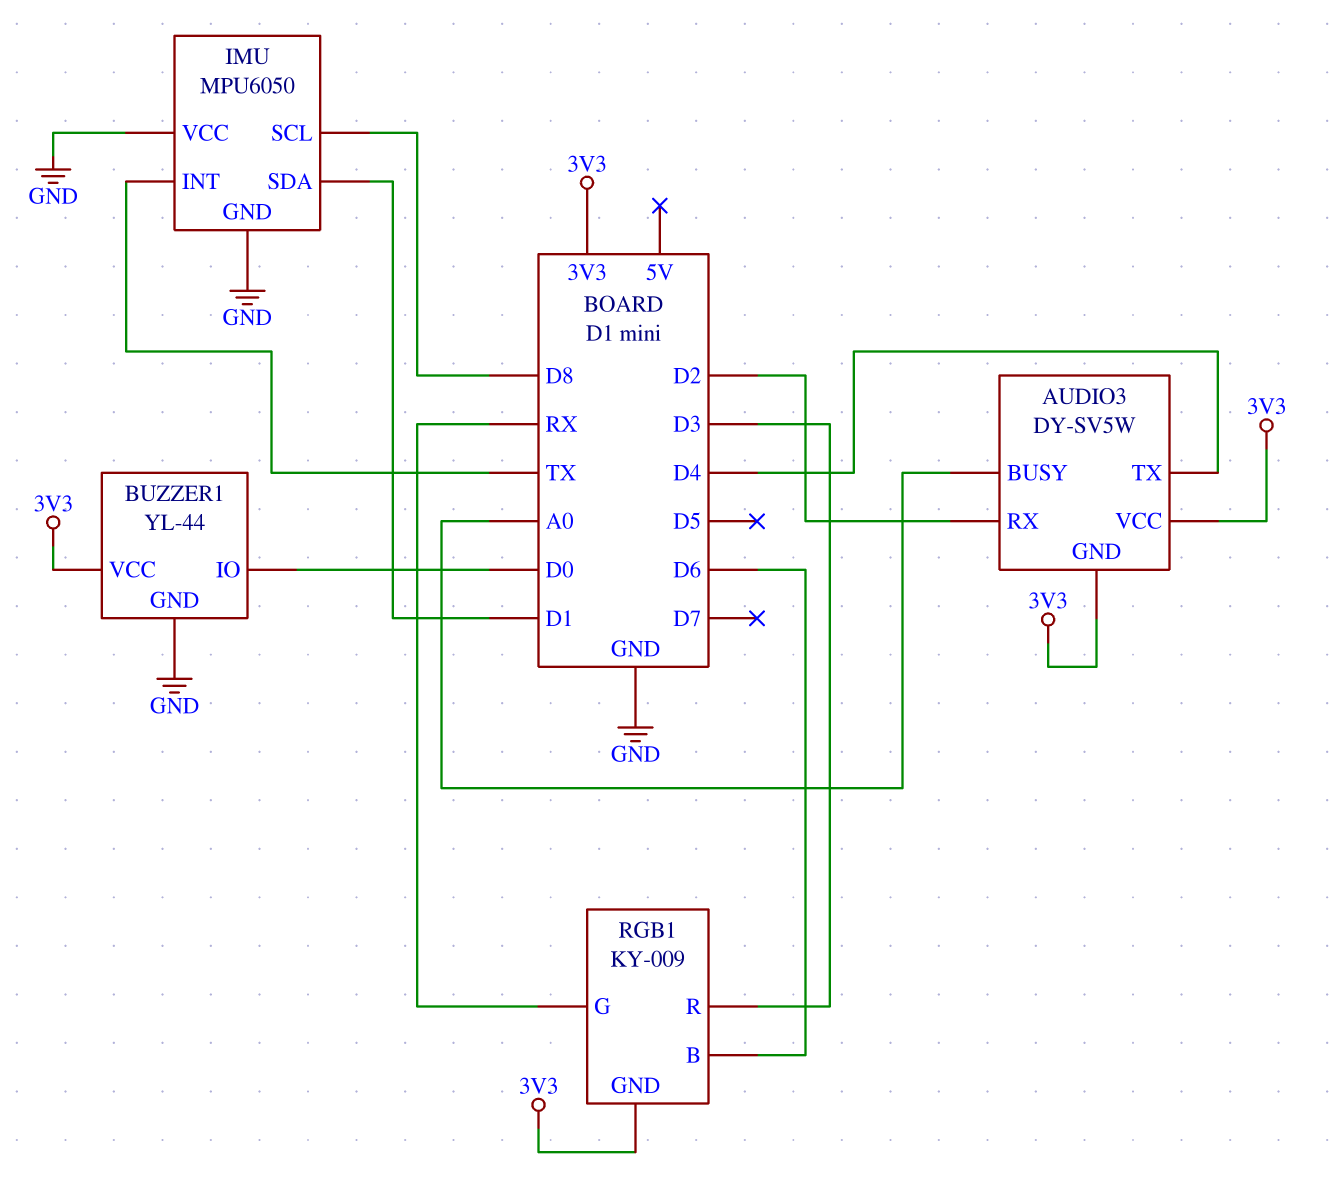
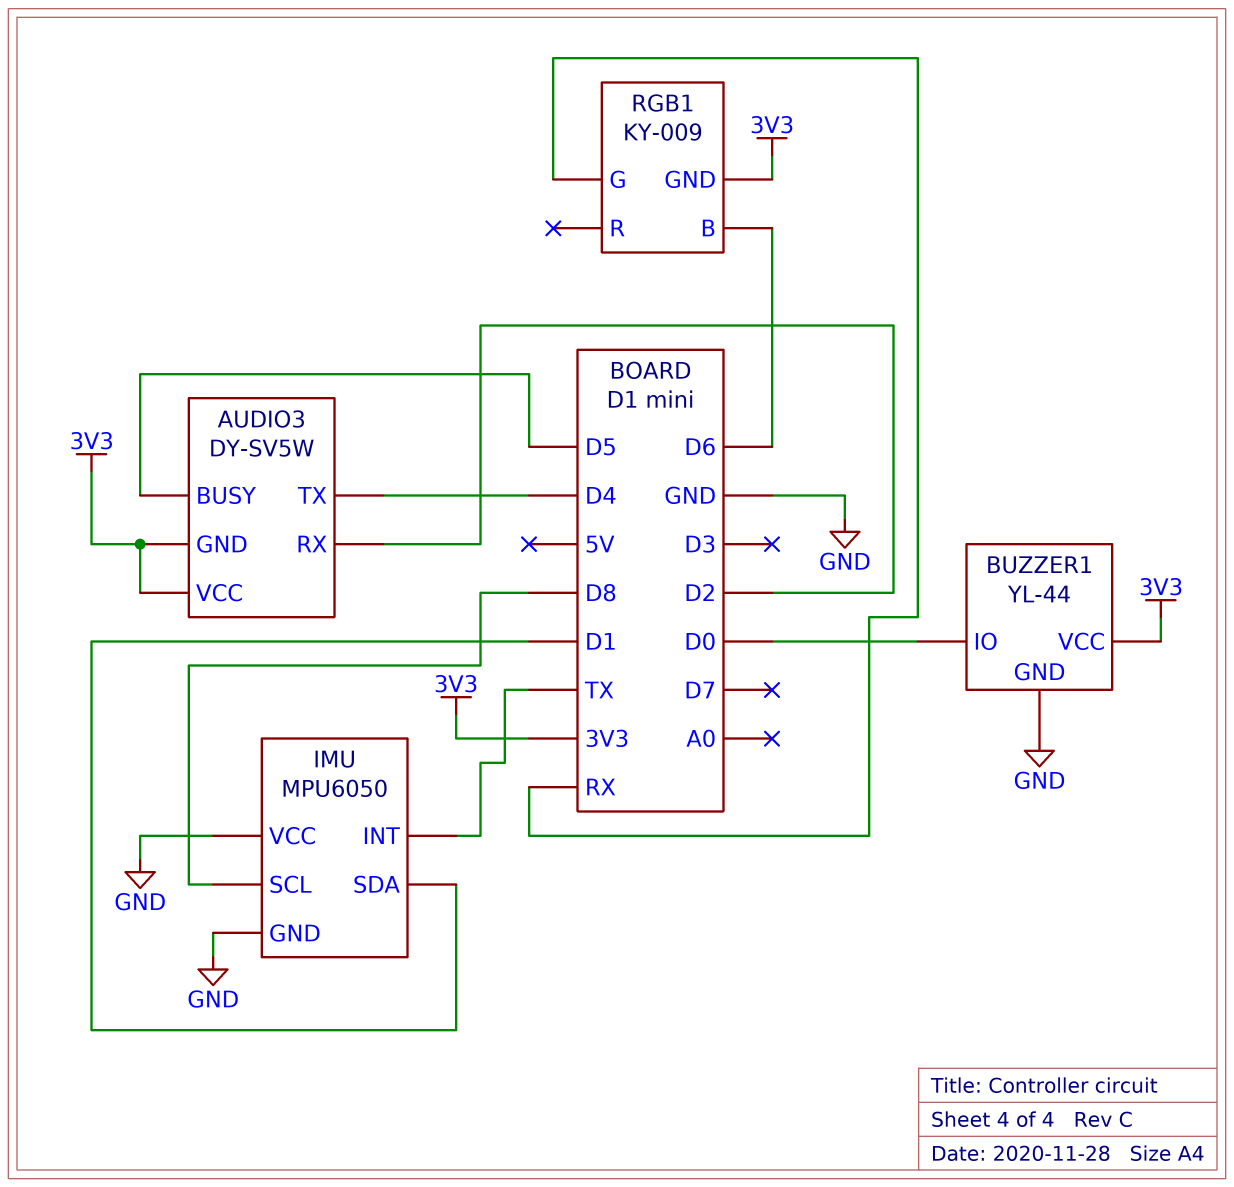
AUDIO3 pin BUSY: A0 -> D5
RGB1 pin R: D3 -> none

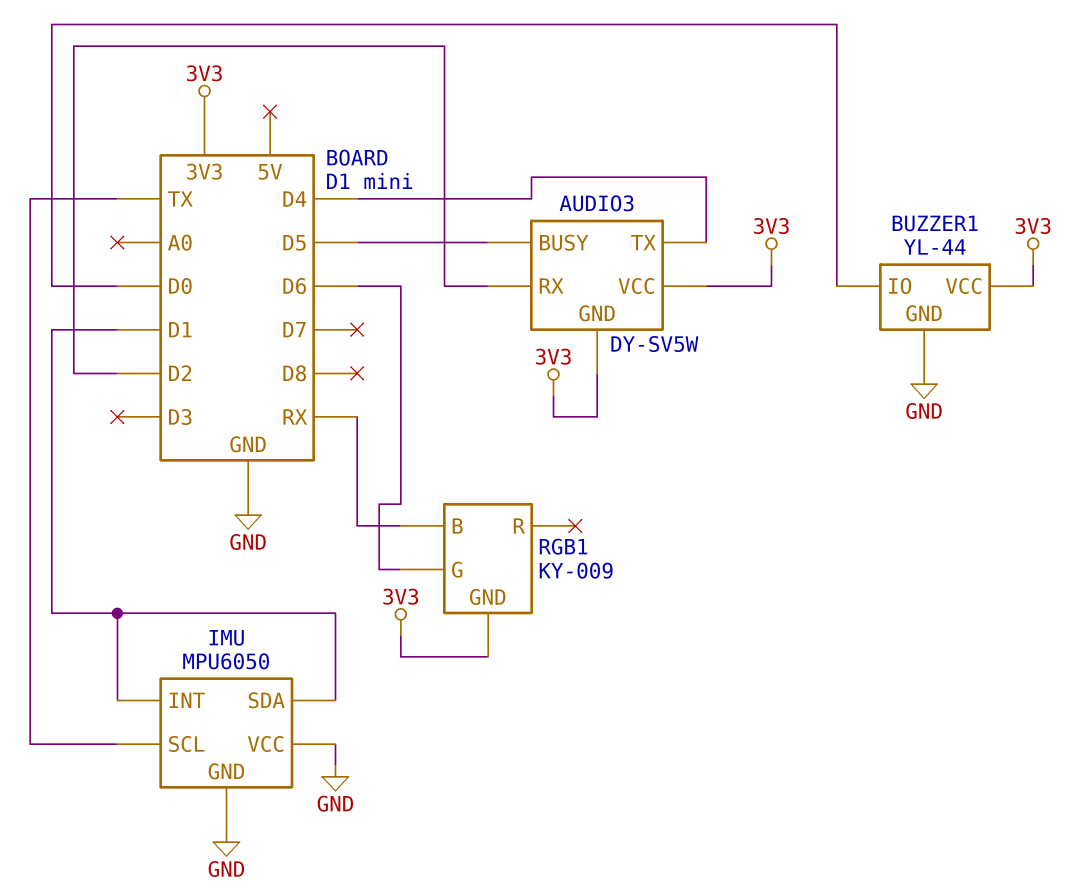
IMU pin INT: TX -> D1
IMU pin SCL: D8 -> TX
RGB1 pin B: D6 -> RX
RGB1 pin G: RX -> D6

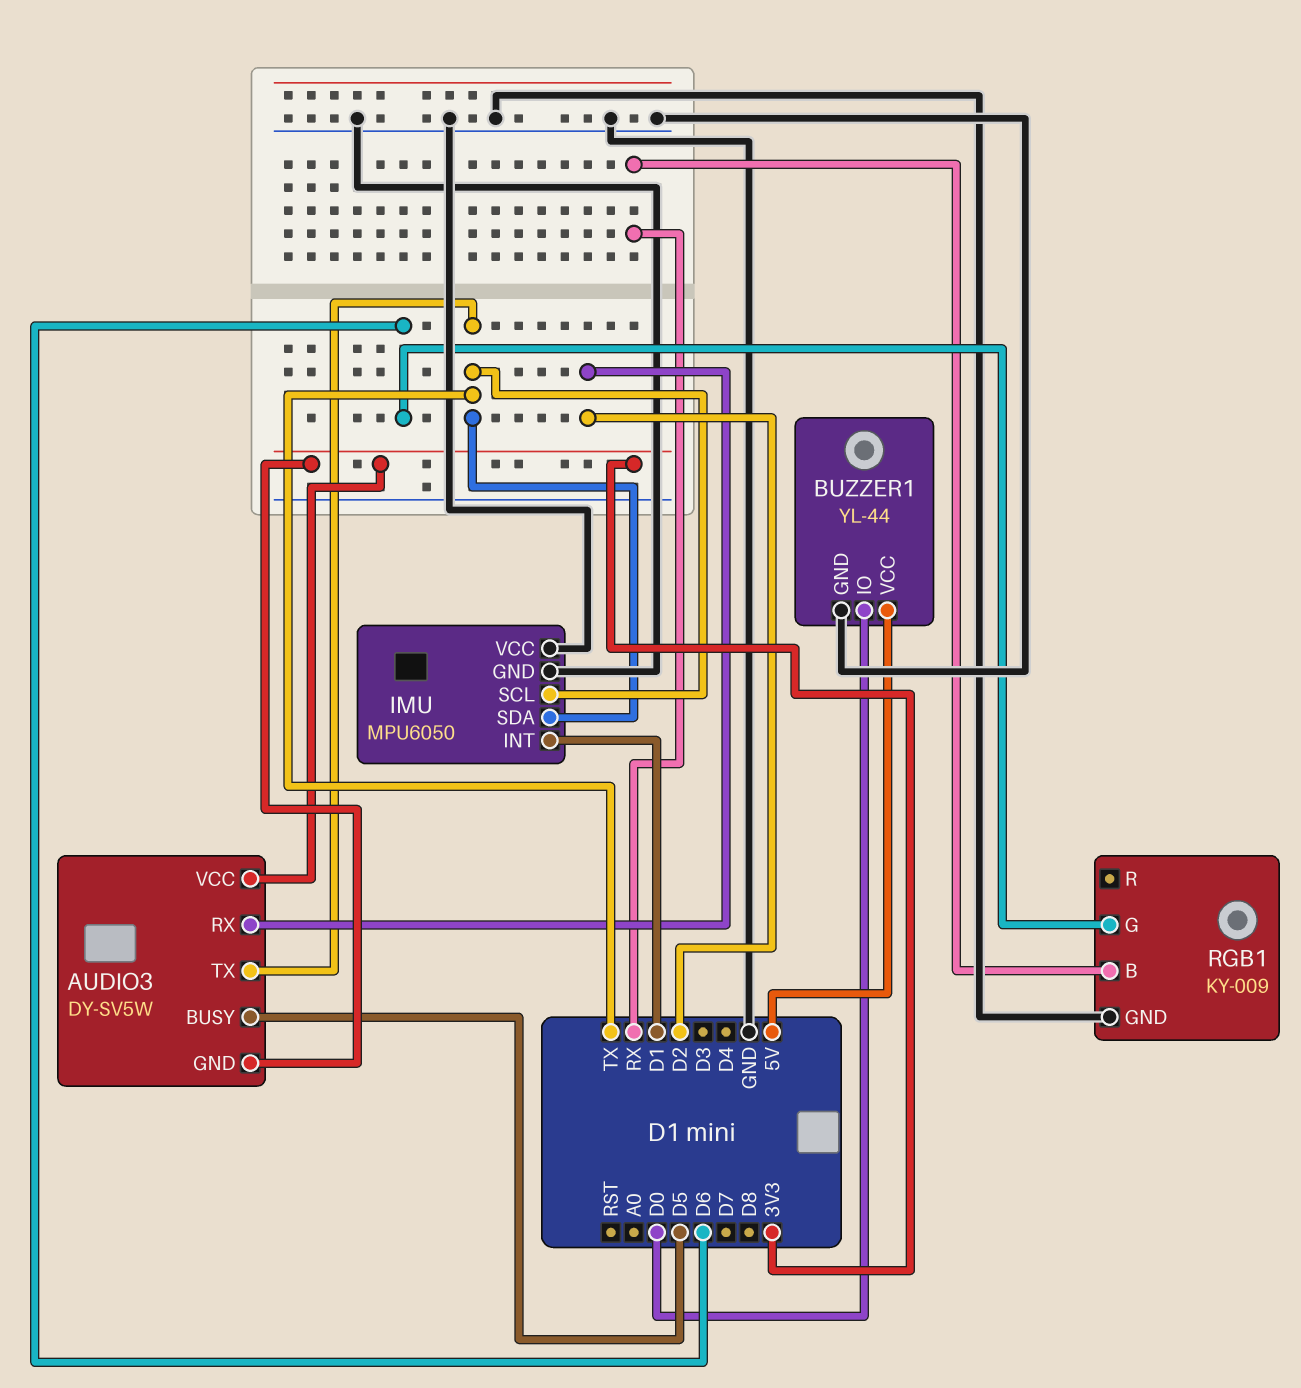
AUDIO3 pin TX: D4 -> TX
BUZZER1 pin VCC: 3V3 -> 5V
IMU pin SDA: D1 -> TX
RGB1 pin GND: 3V3 -> GND

